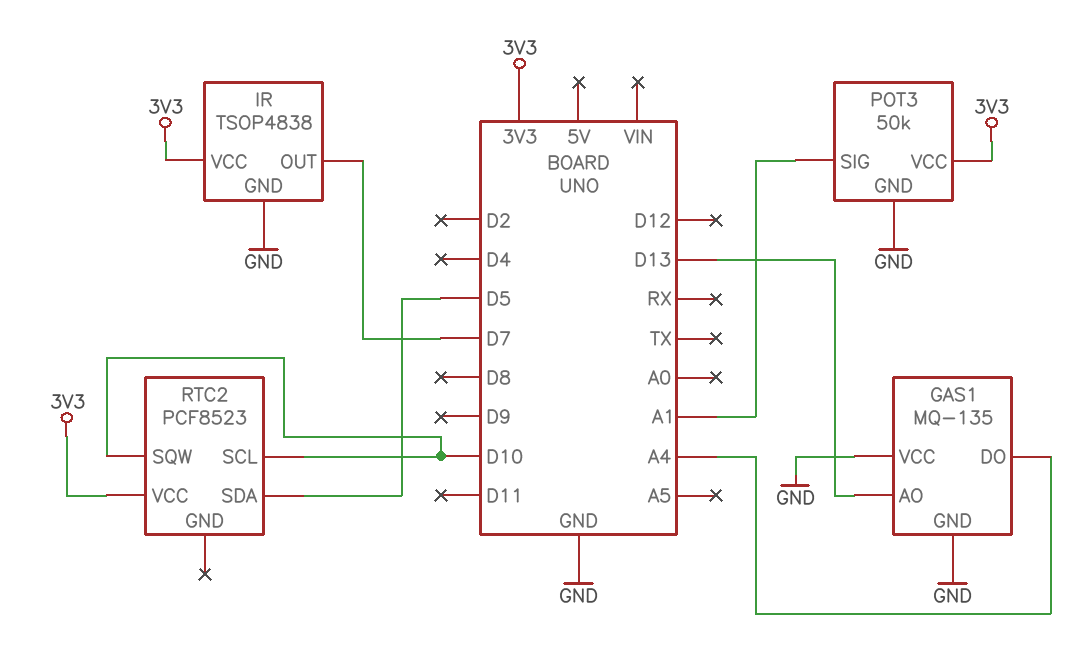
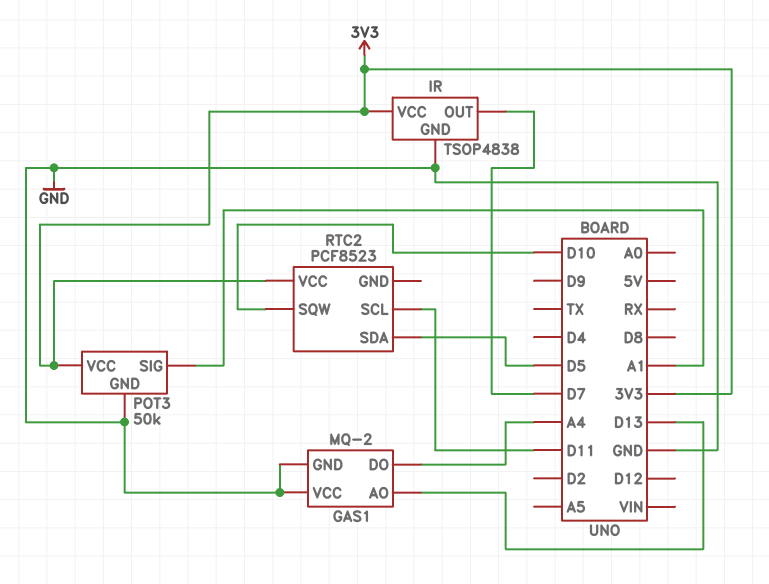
GAS1: MQ-135 -> MQ-2
RTC2 pin SCL: D10 -> D11

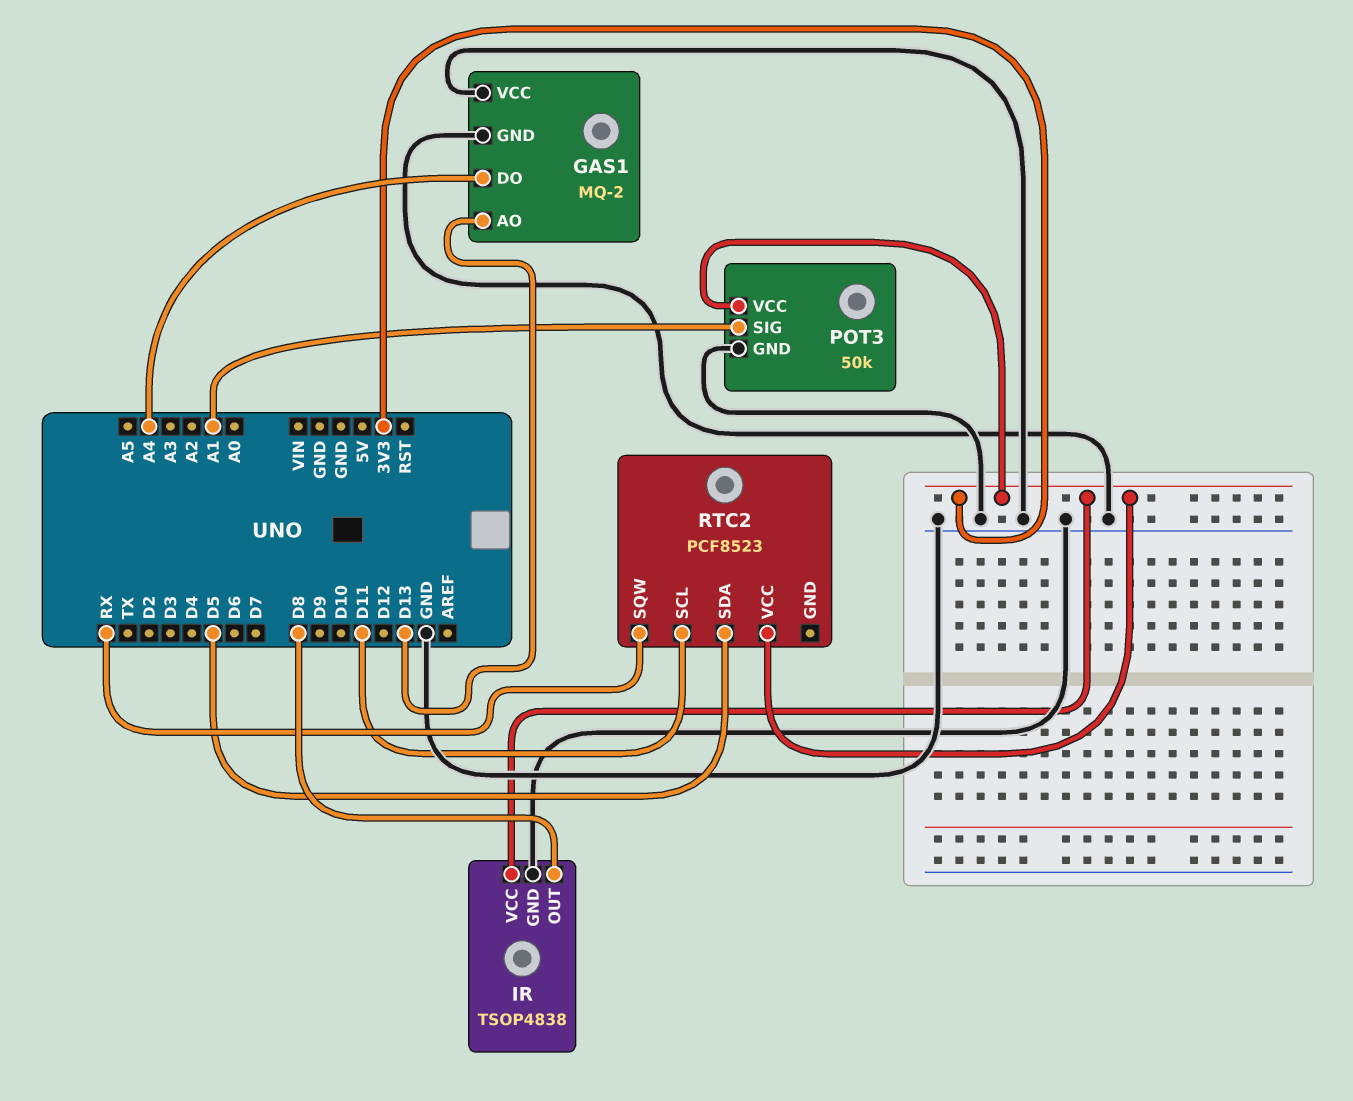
IR pin OUT: D7 -> D8
RTC2 pin SQW: D10 -> RX

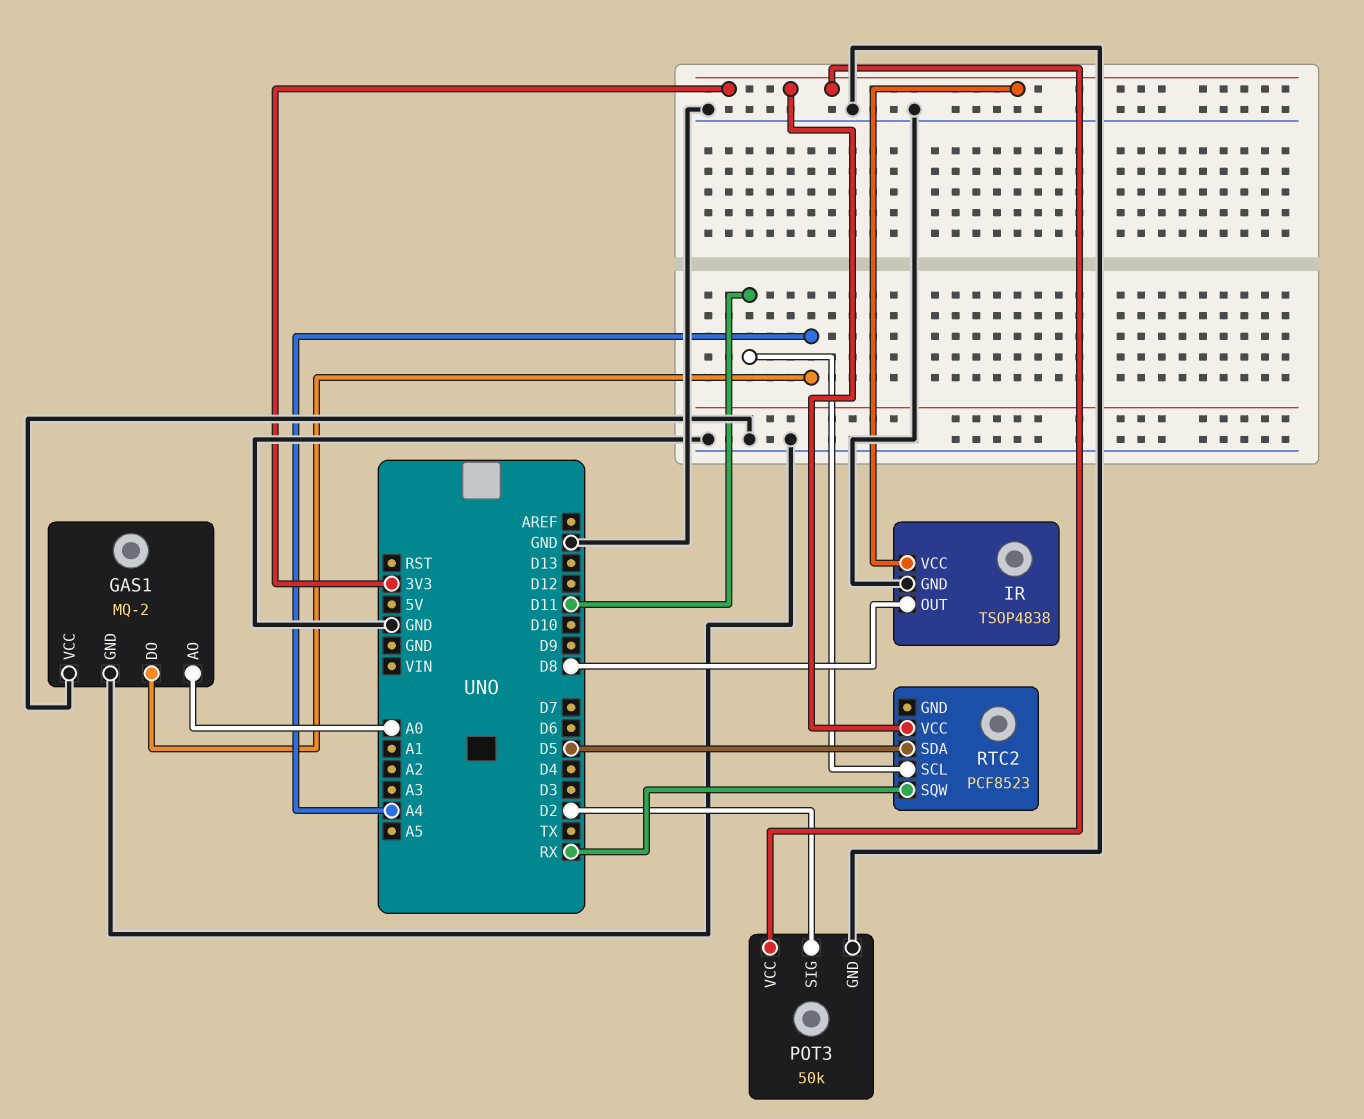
GAS1 pin AO: D13 -> A0
POT3 pin SIG: A1 -> D2

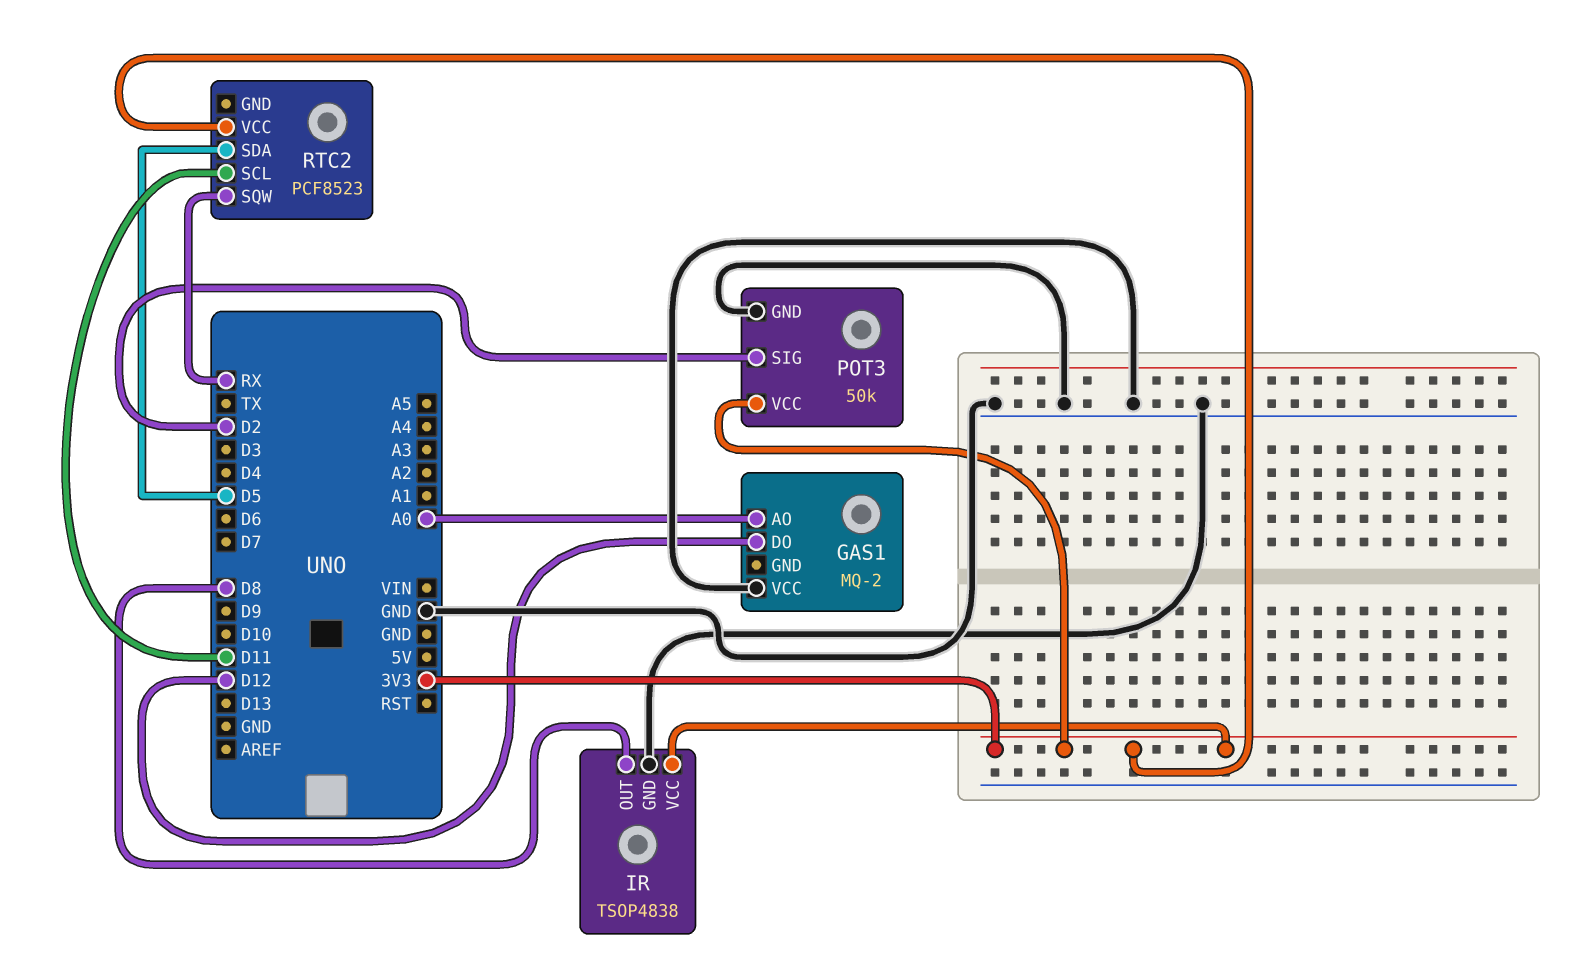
GAS1 pin DO: A4 -> D12
GAS1 pin GND: GND -> none

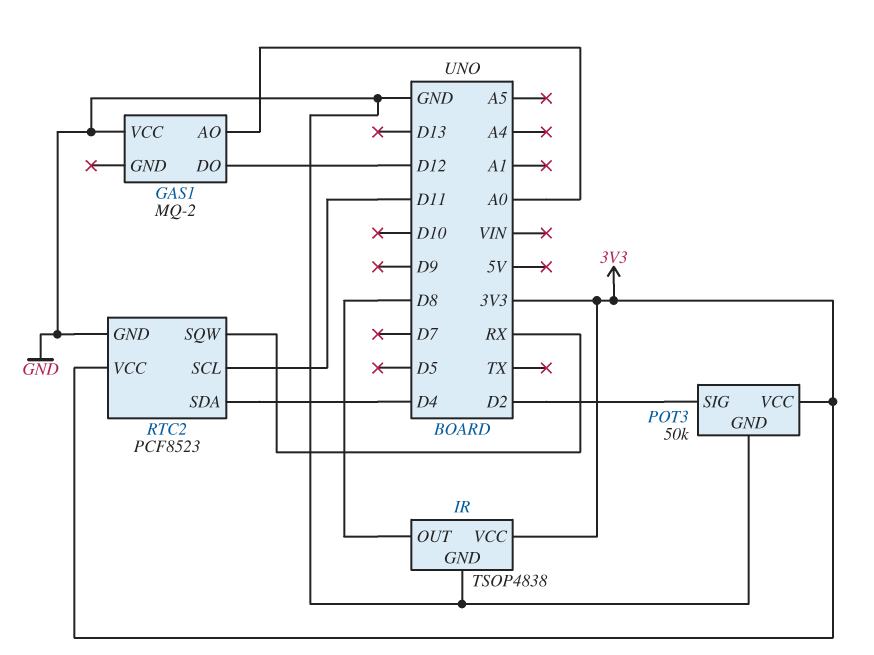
RTC2 pin GND: none -> GND
RTC2 pin SDA: D5 -> D4

